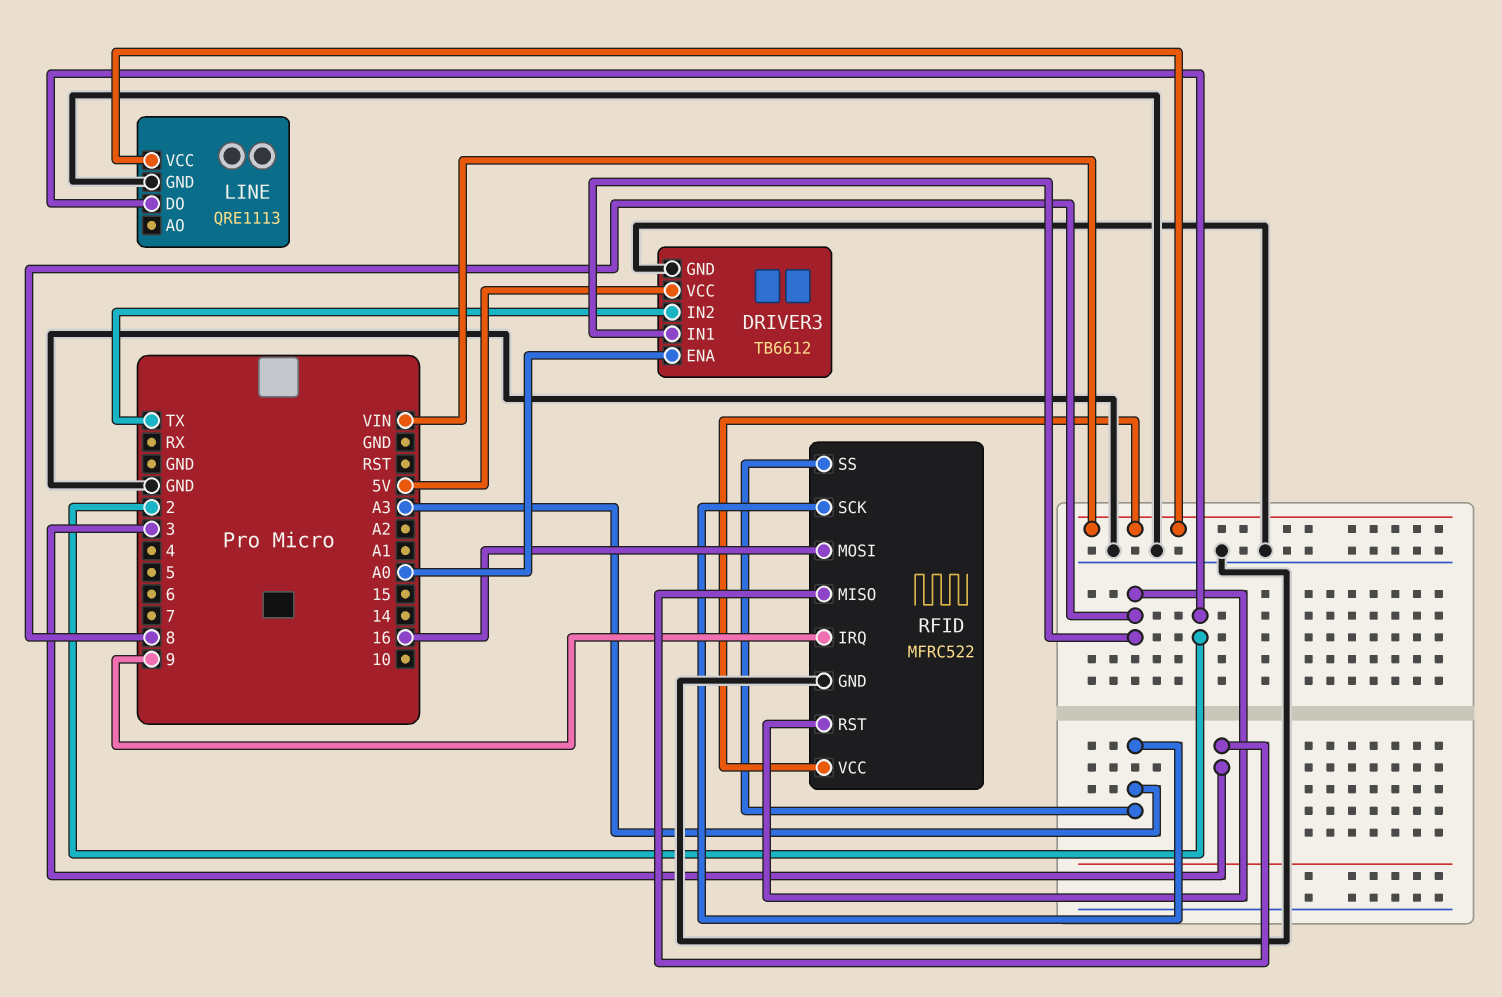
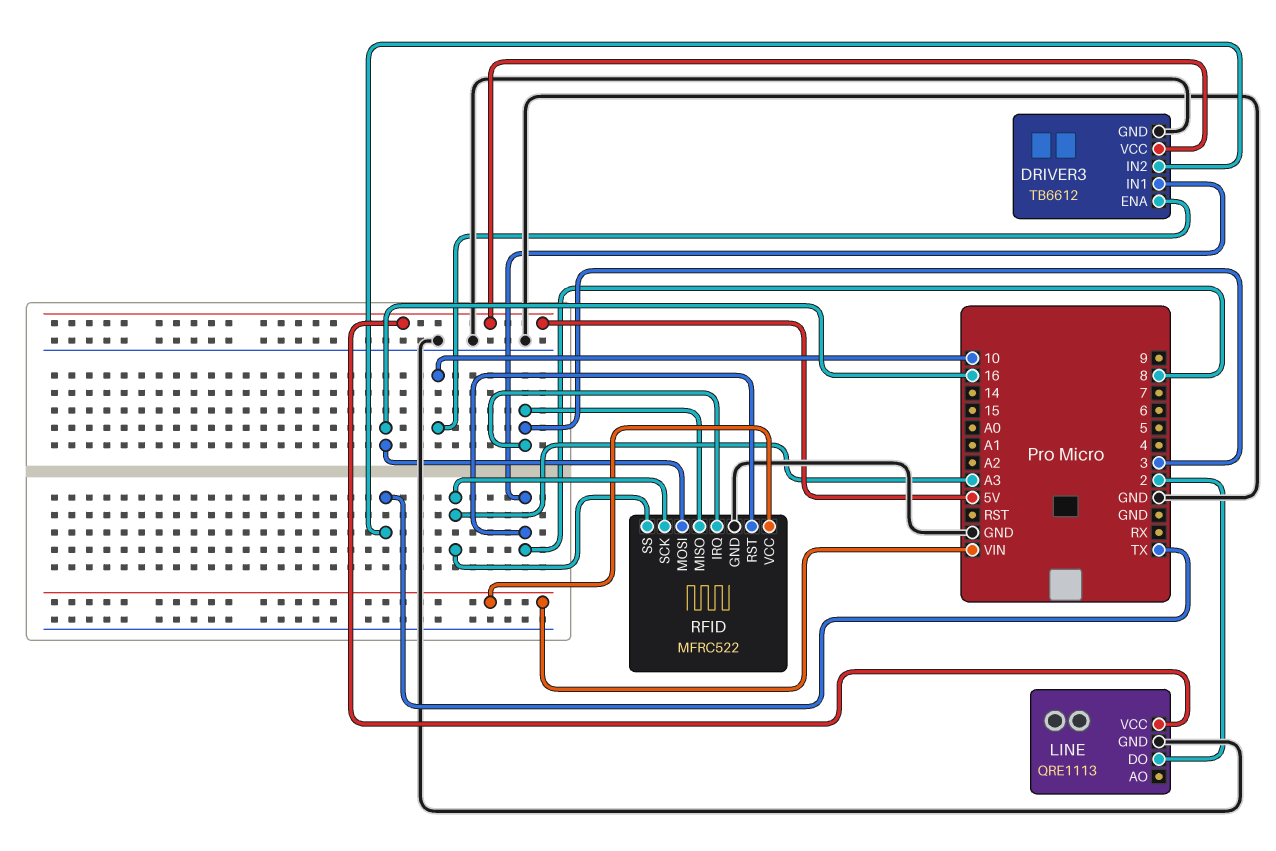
DRIVER3 pin ENA: A0 -> 10
LINE pin VCC: VIN -> 5V
RFID pin IRQ: 9 -> 3

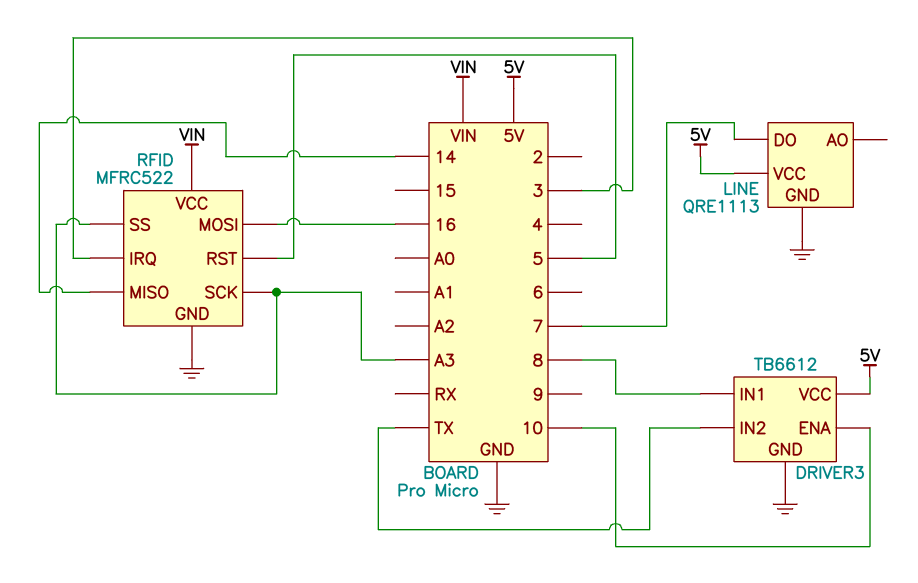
LINE pin DO: 2 -> 7
RFID pin MISO: 3 -> 14
RFID pin RST: 8 -> 5

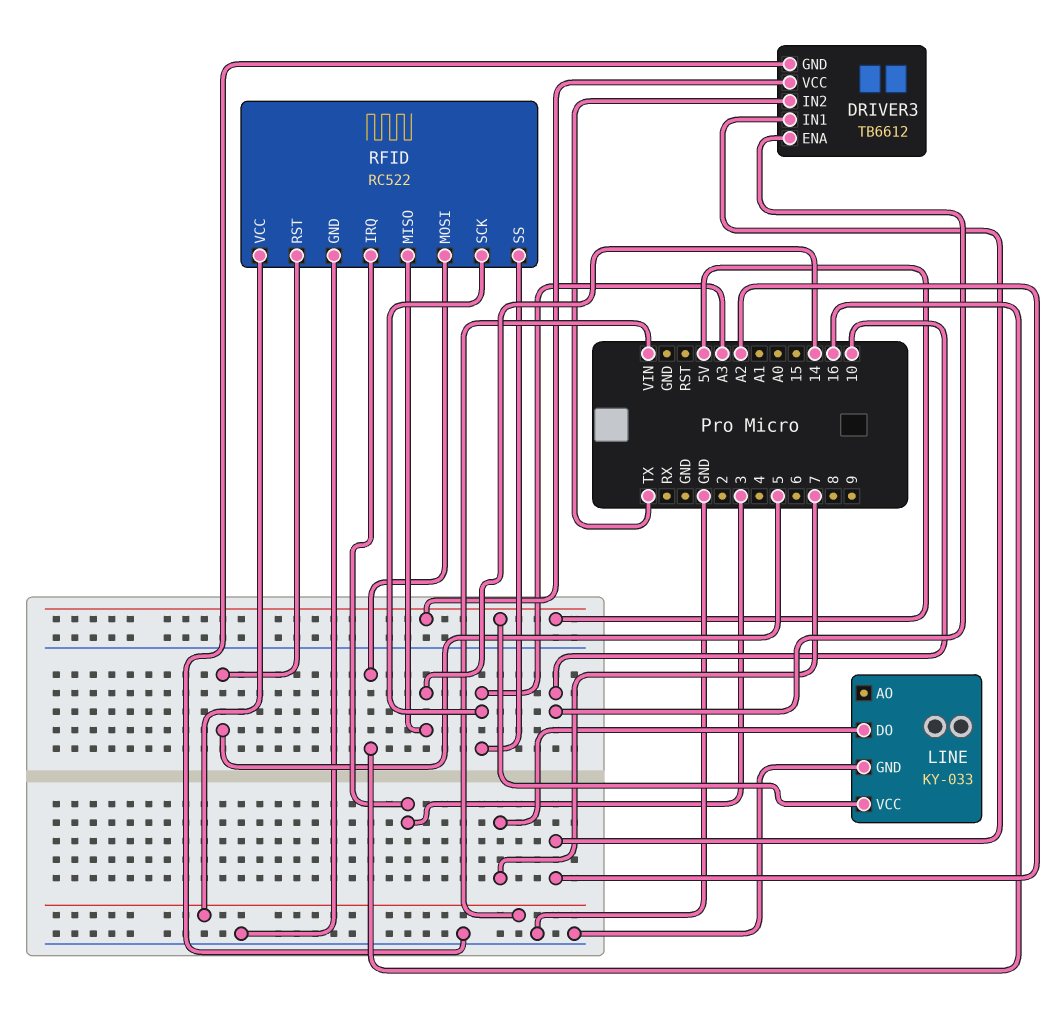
DRIVER3 pin IN1: 8 -> A2
LINE: QRE1113 -> KY-033
RFID: MFRC522 -> RC522

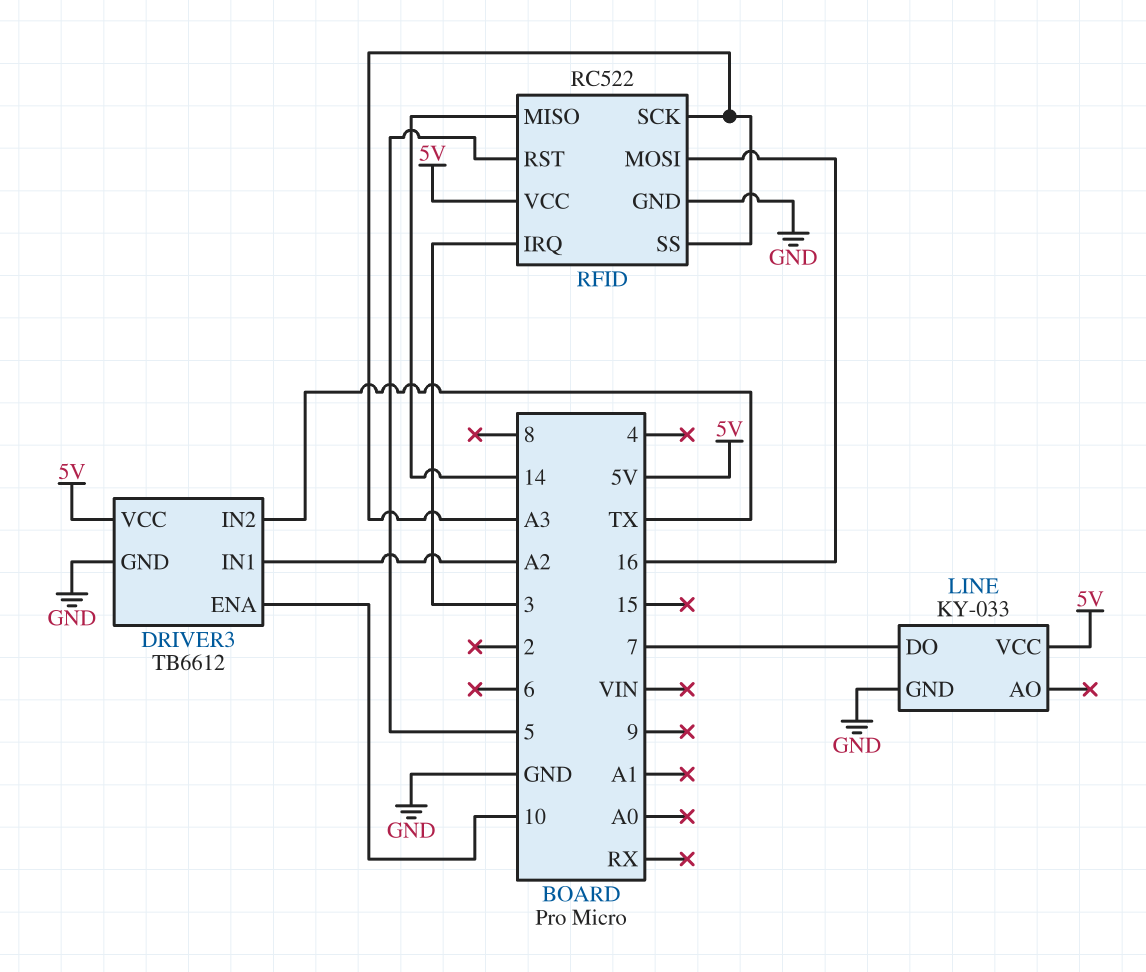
RFID pin VCC: VIN -> 5V

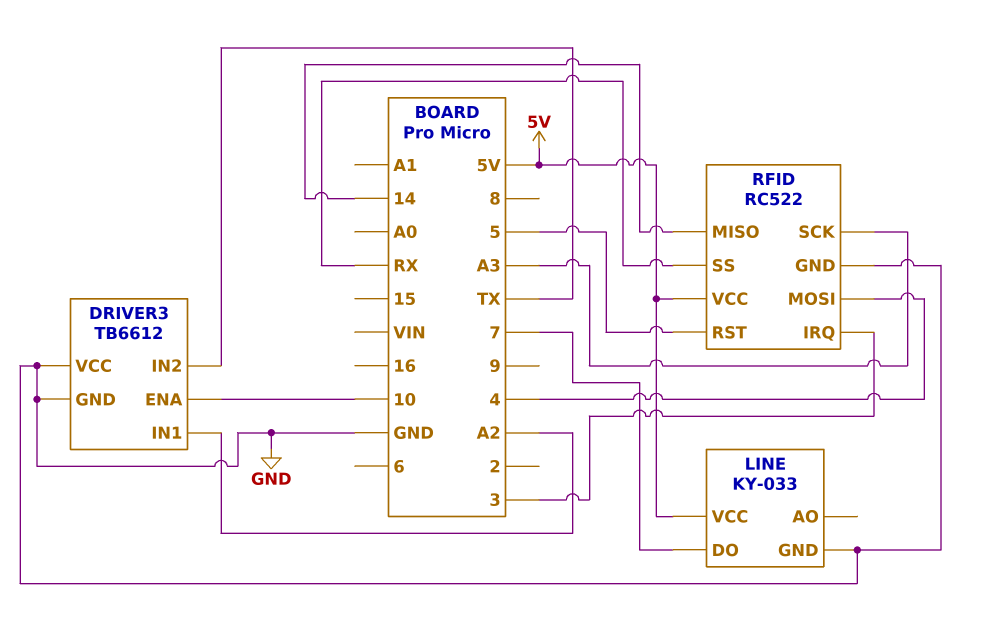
DRIVER3 pin VCC: 5V -> GND
RFID pin MOSI: 16 -> 4
RFID pin SS: A3 -> RX

